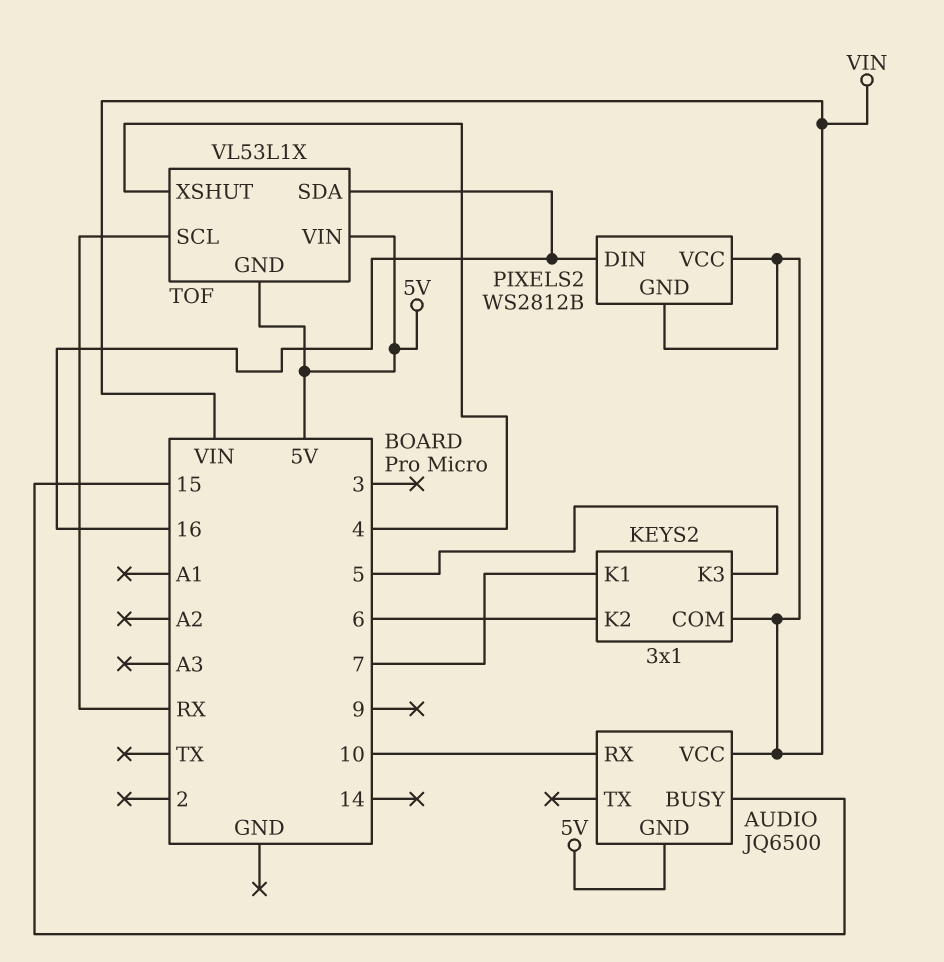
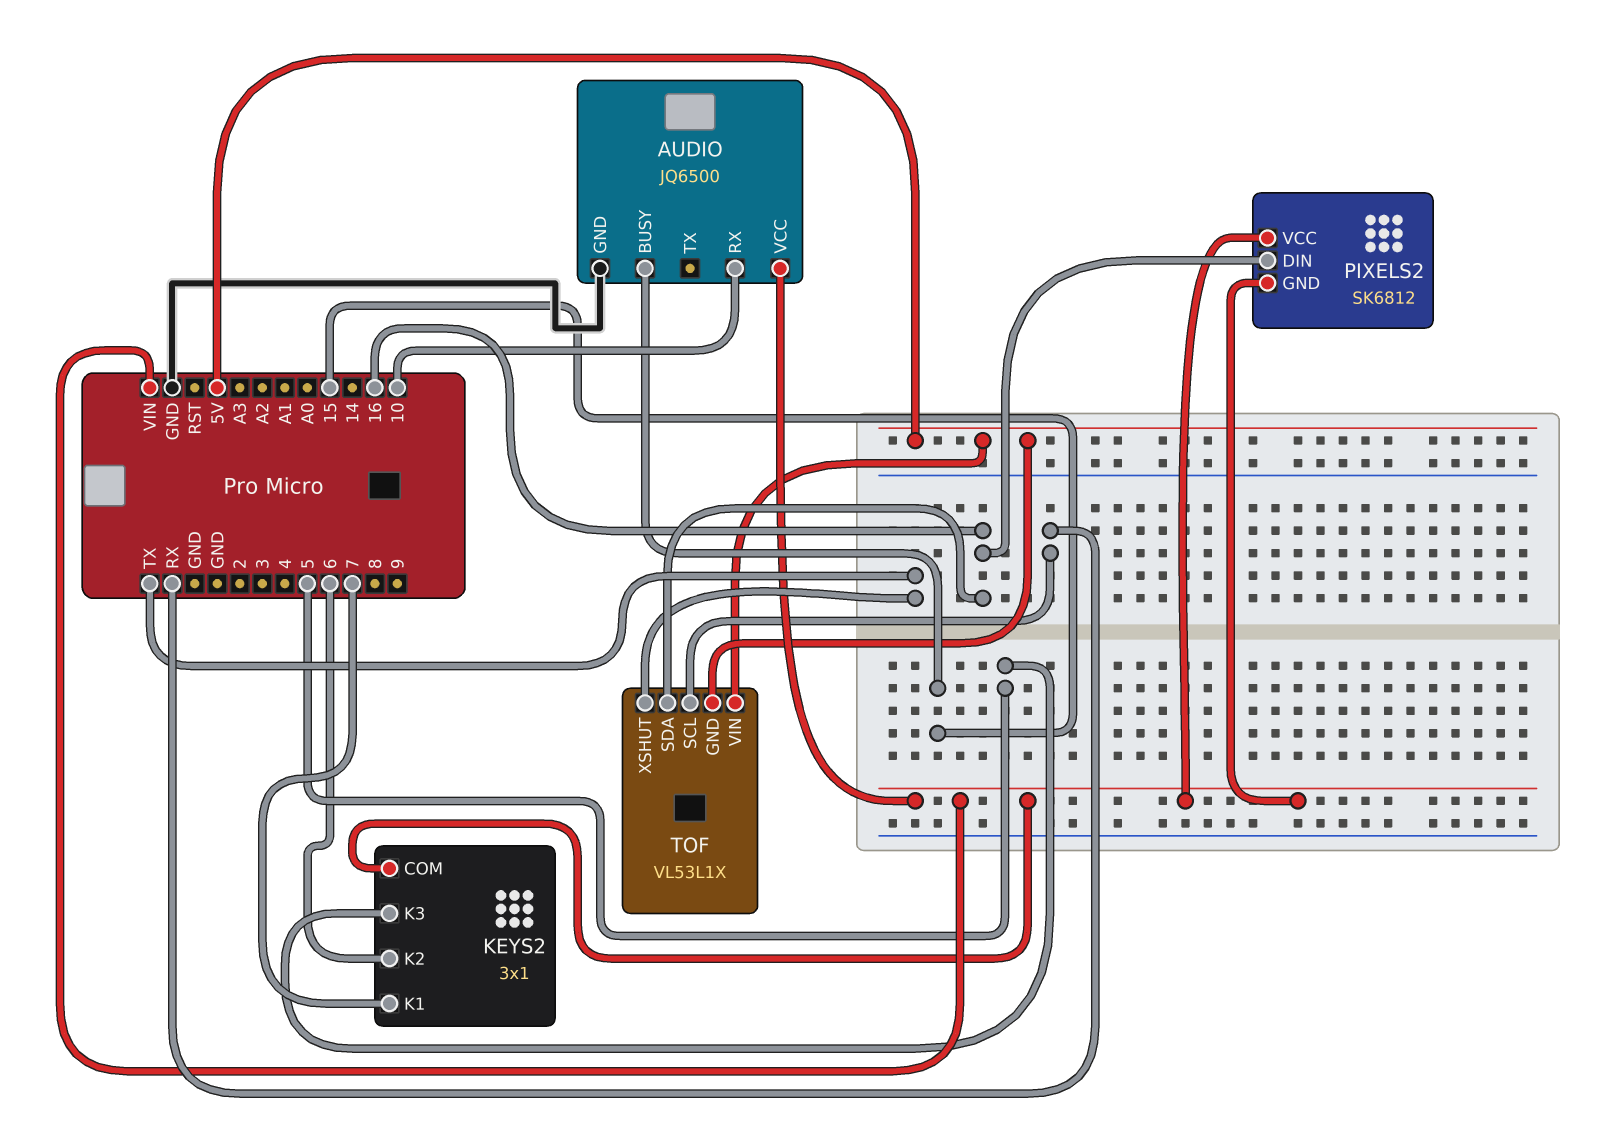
AUDIO pin GND: 5V -> GND
PIXELS2: WS2812B -> SK6812
TOF pin XSHUT: 4 -> TX

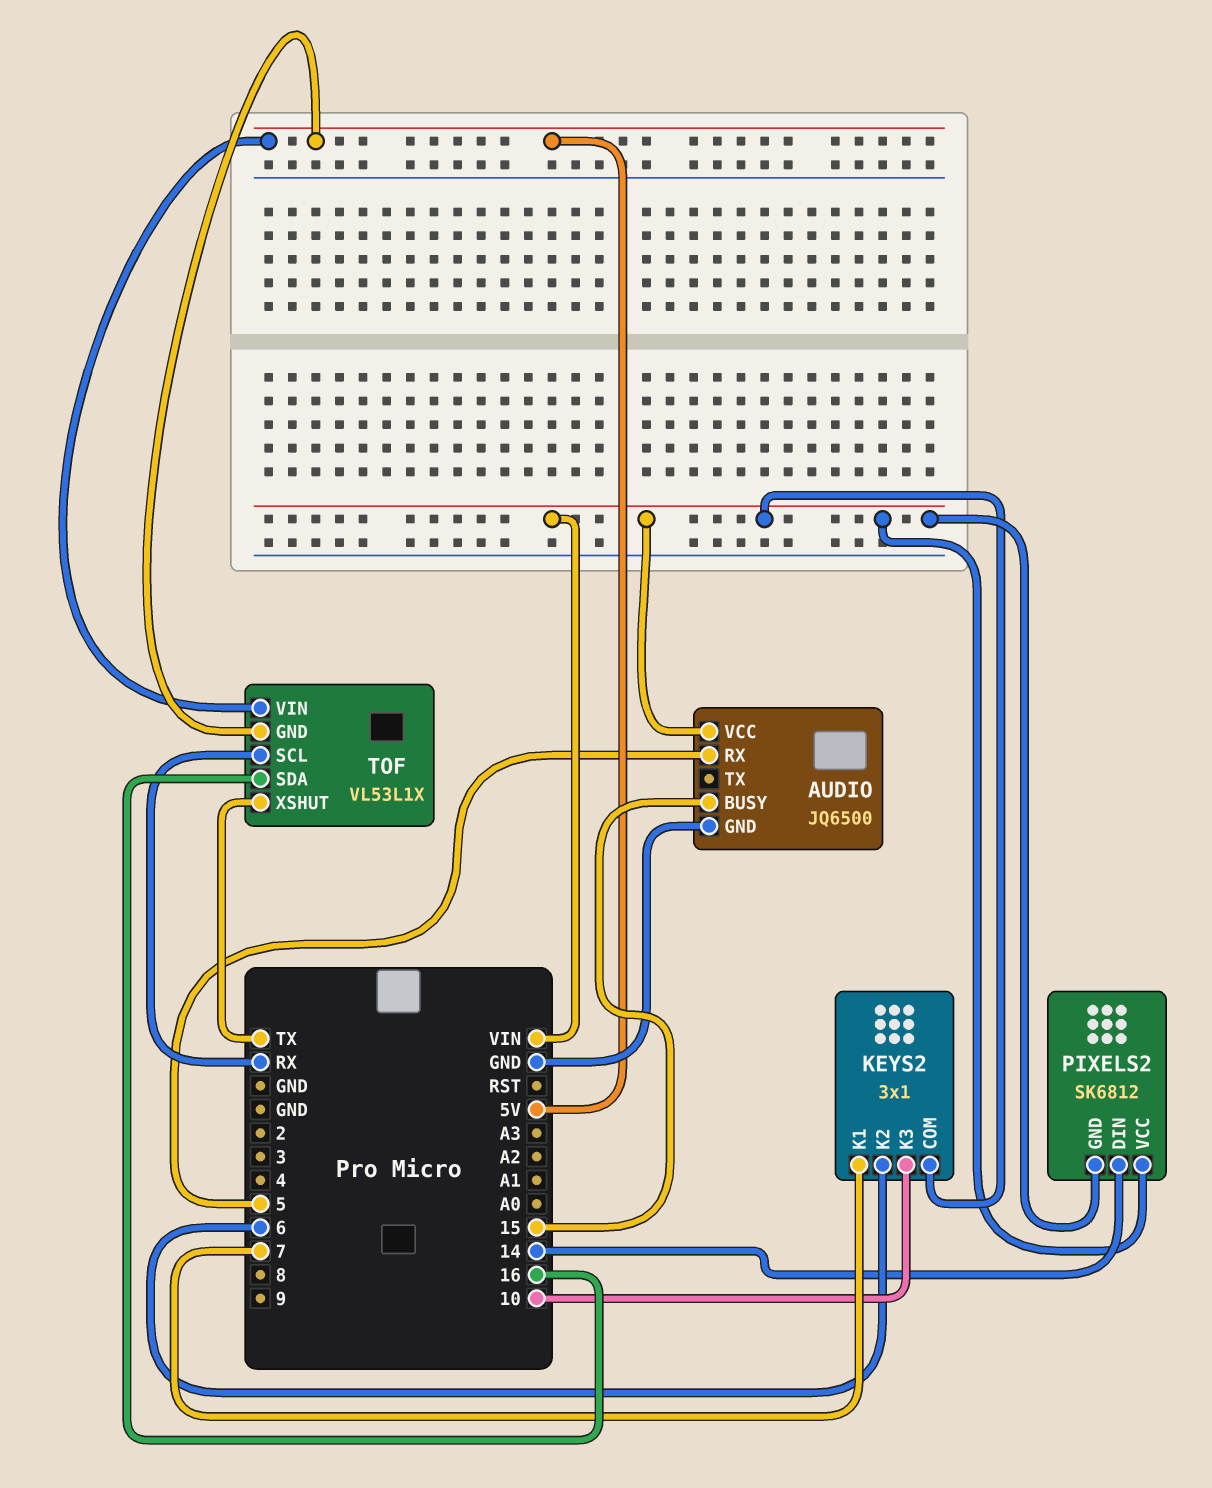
AUDIO pin RX: 10 -> 5
KEYS2 pin K3: 5 -> 10
PIXELS2 pin DIN: 16 -> 14

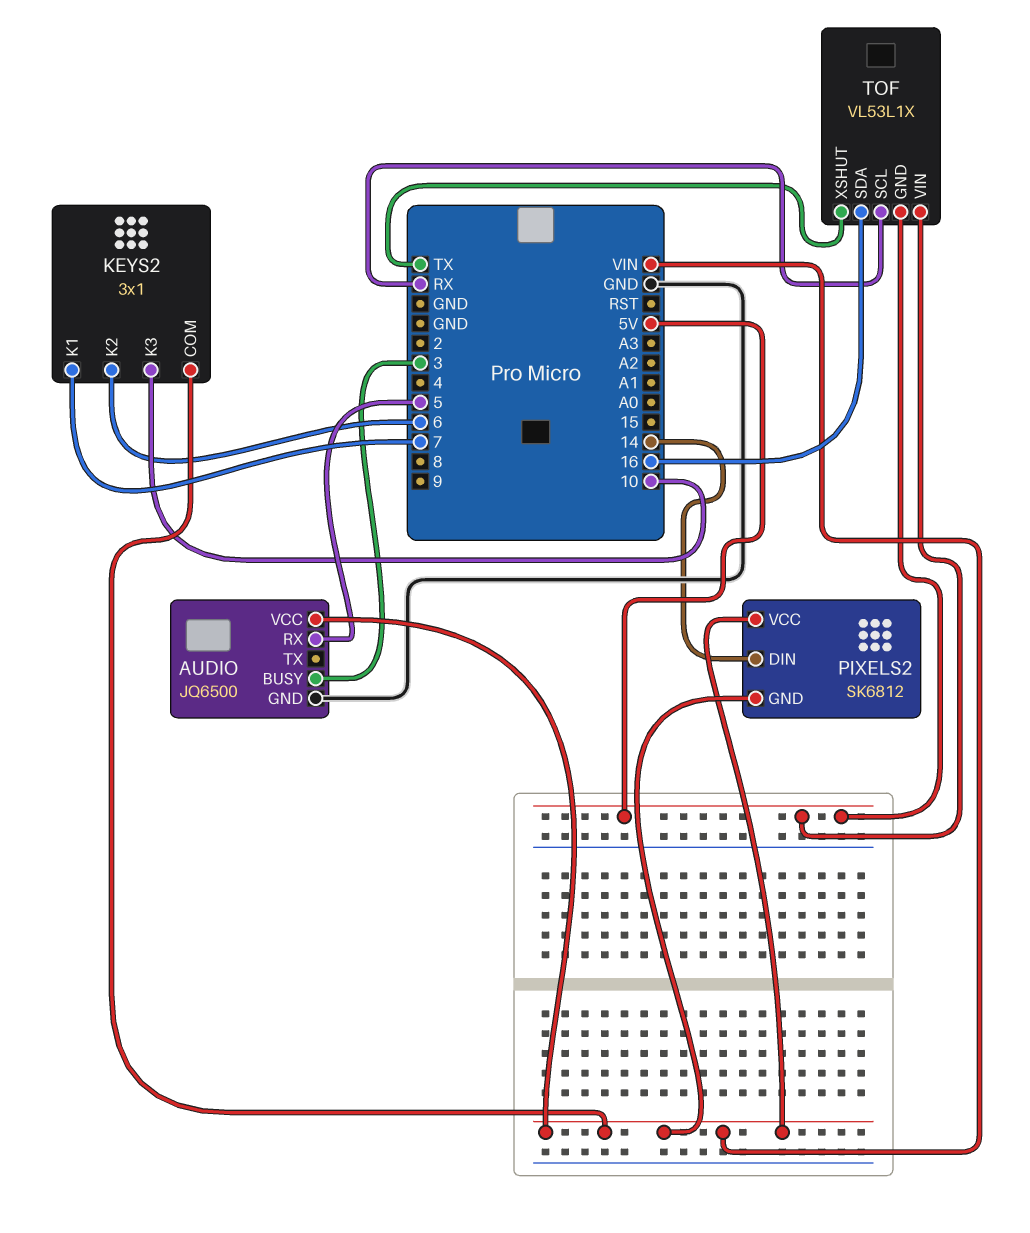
AUDIO pin BUSY: 15 -> 3

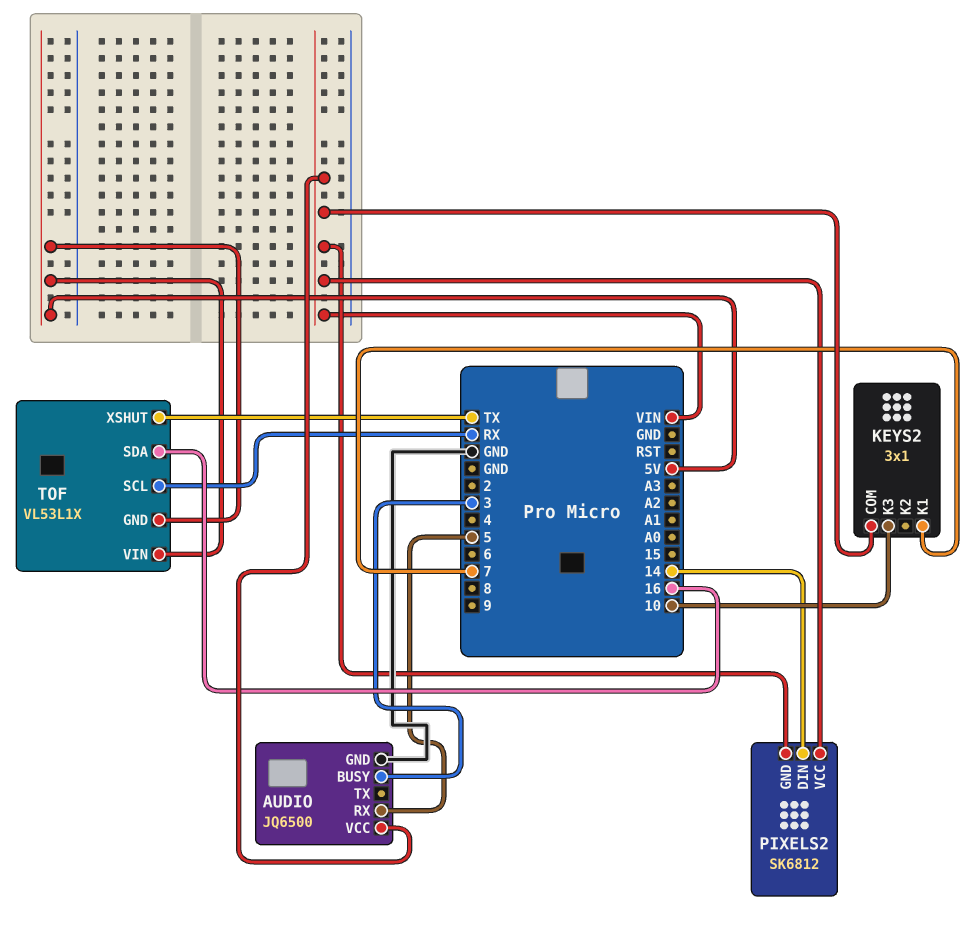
KEYS2 pin K2: 6 -> none

